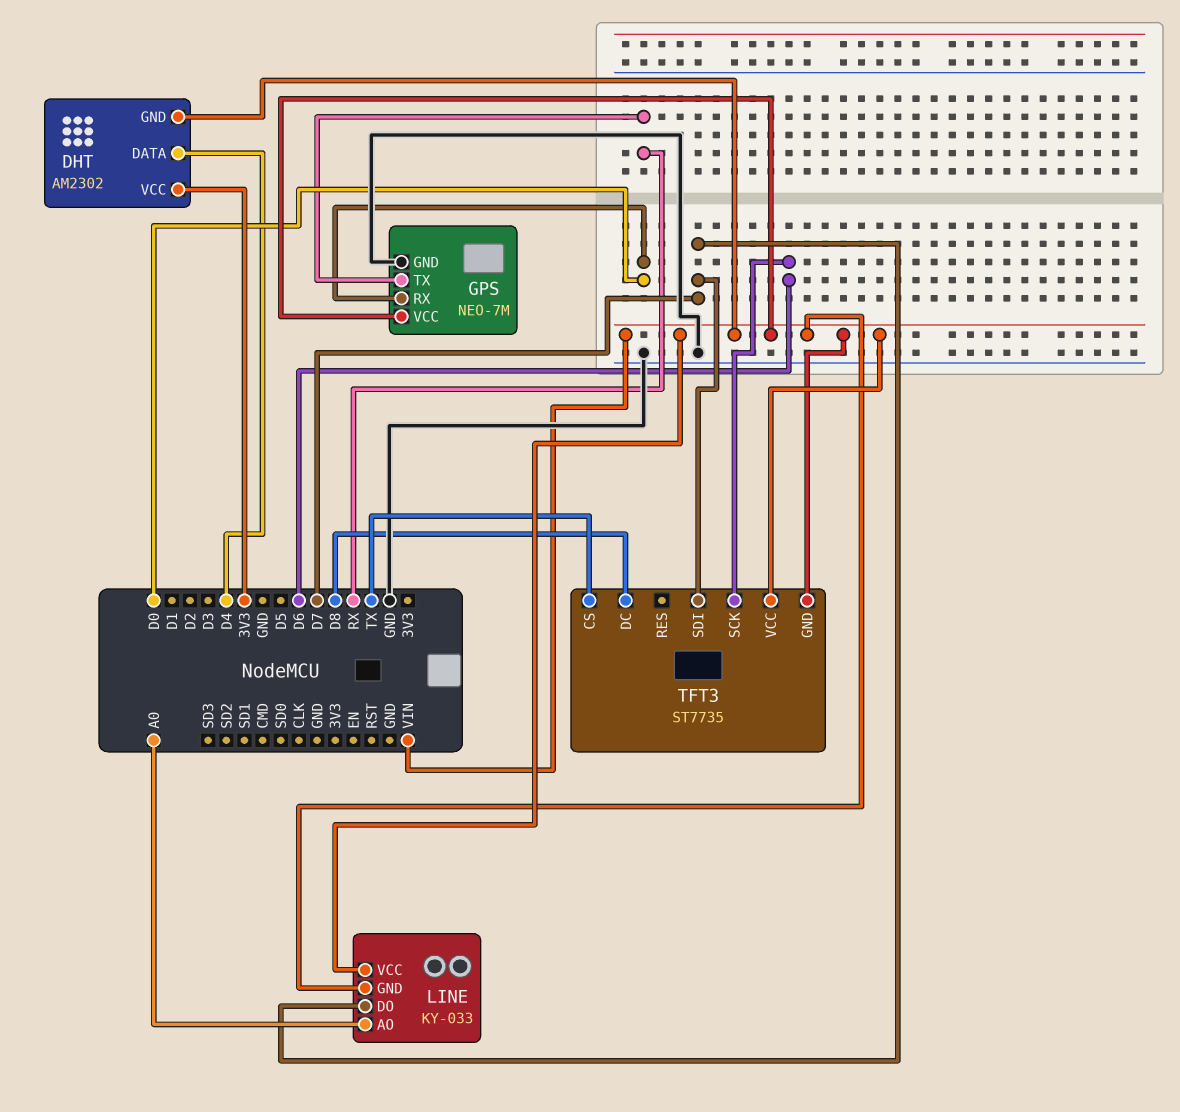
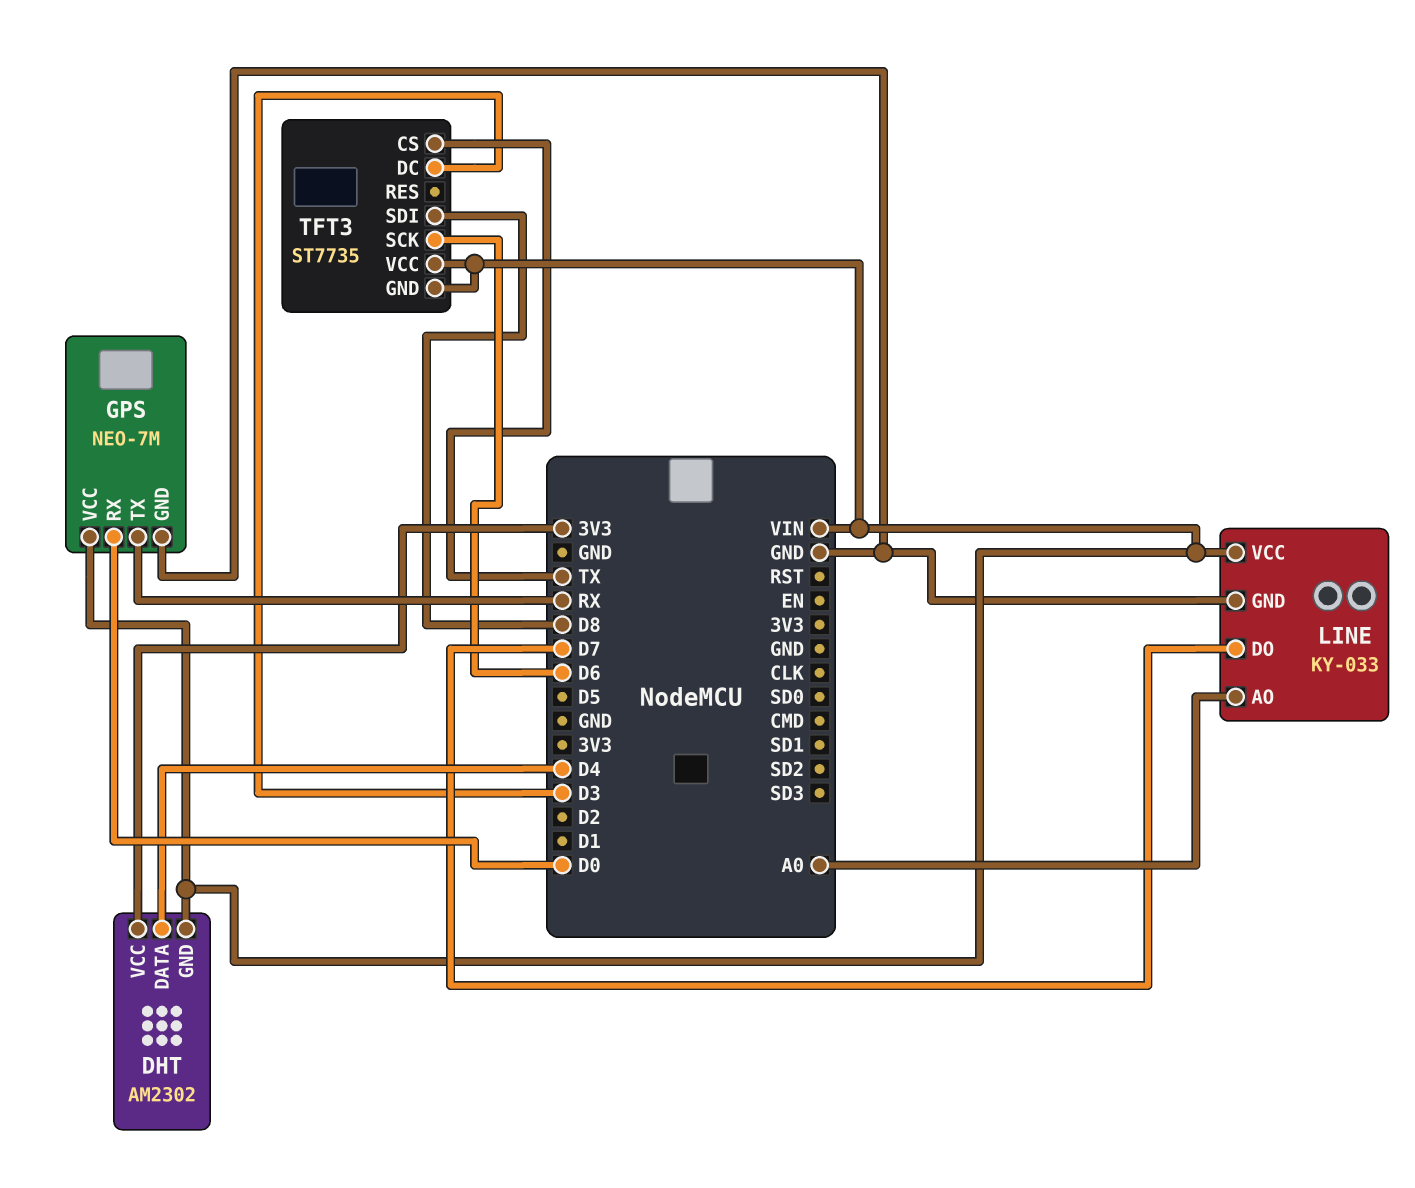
LINE pin GND: VIN -> GND
TFT3 pin DC: D8 -> D3
TFT3 pin SDI: D7 -> D8

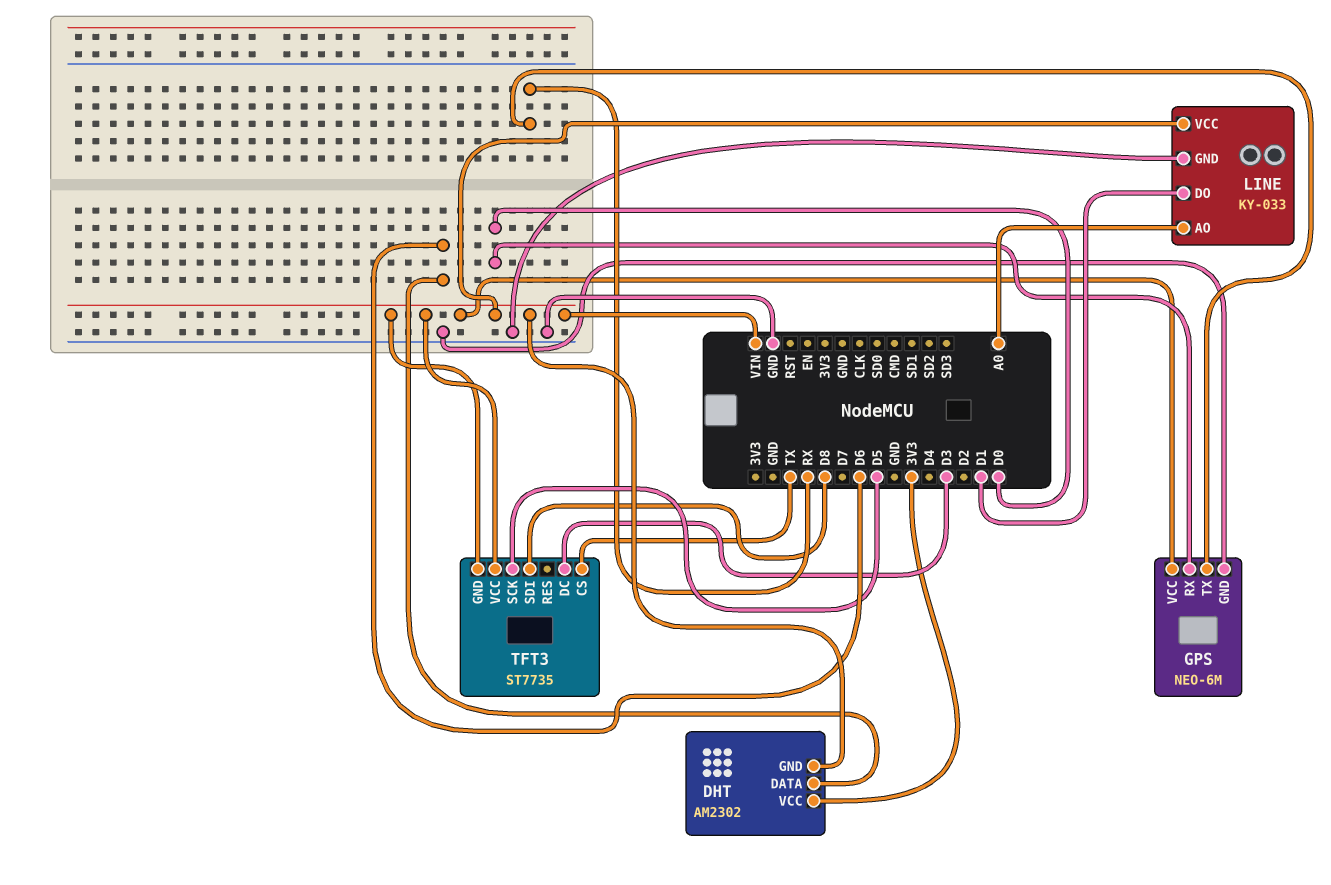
DHT pin DATA: D4 -> D6
GPS: NEO-7M -> NEO-6M
LINE pin DO: D7 -> D1
TFT3 pin SCK: D6 -> D5

